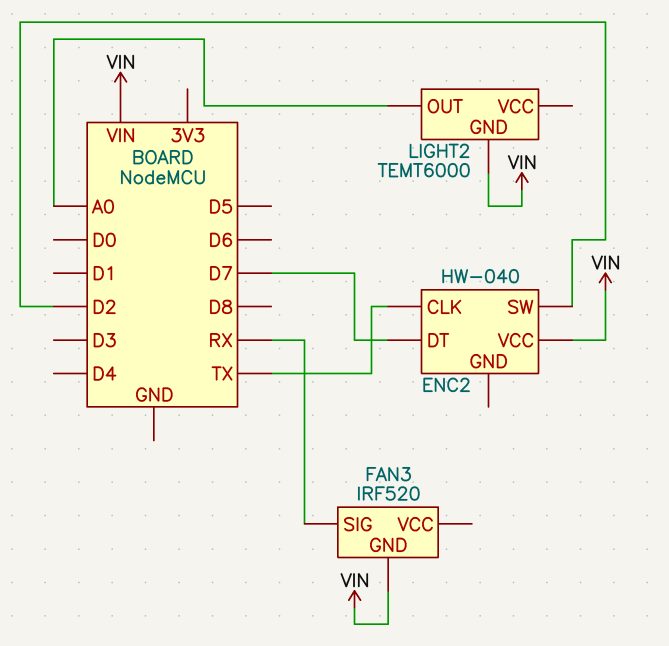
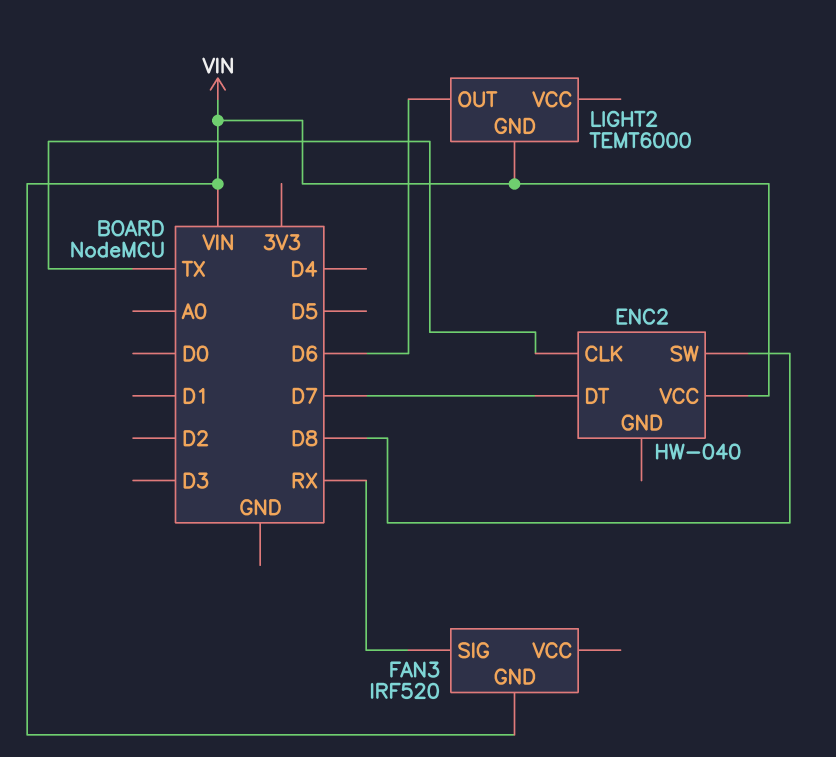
ENC2 pin SW: D2 -> D8
LIGHT2 pin OUT: A0 -> D6

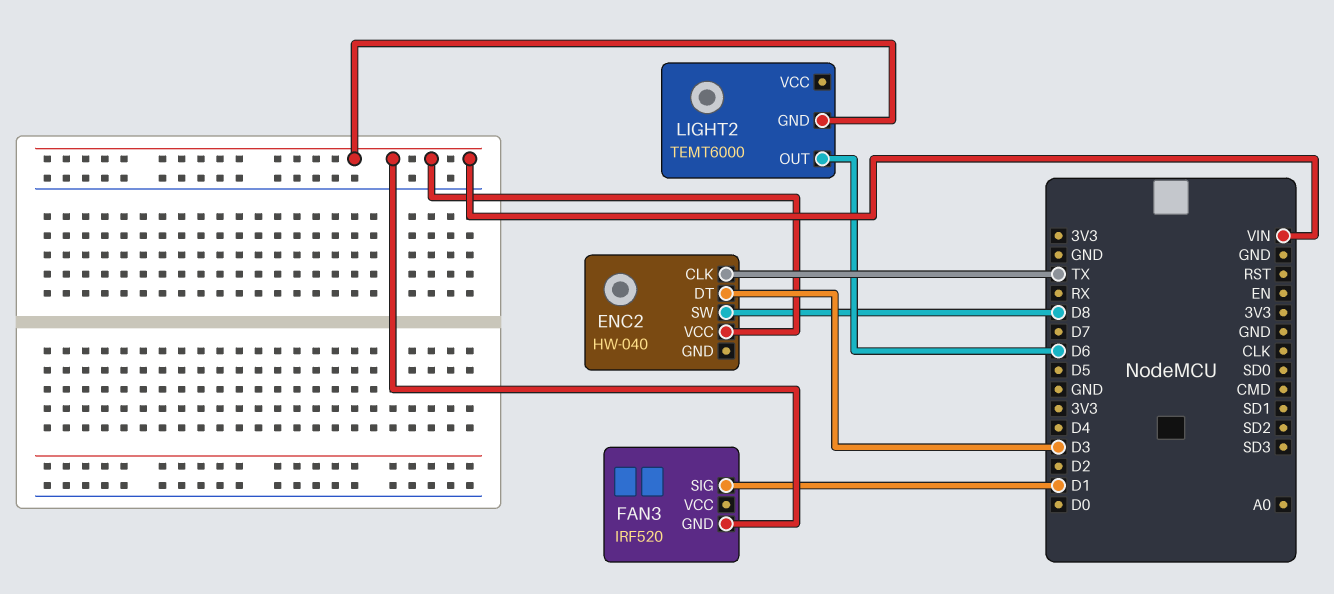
ENC2 pin DT: D7 -> D3
FAN3 pin SIG: RX -> D1

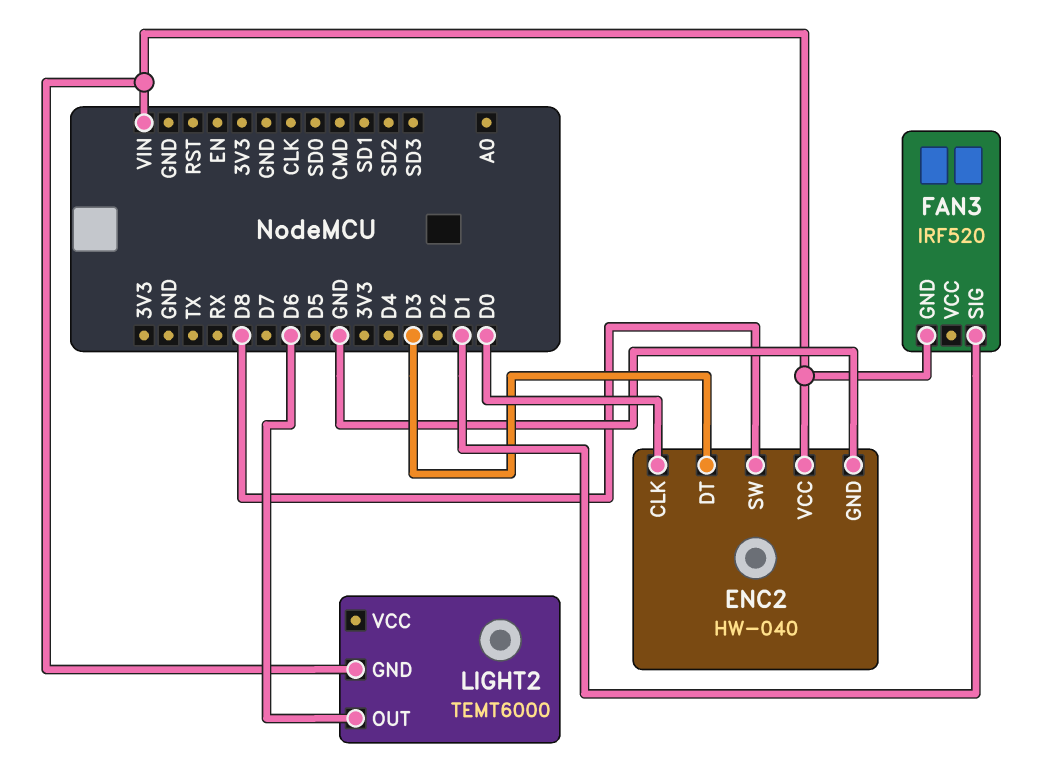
ENC2 pin CLK: TX -> D0
ENC2 pin GND: none -> GND

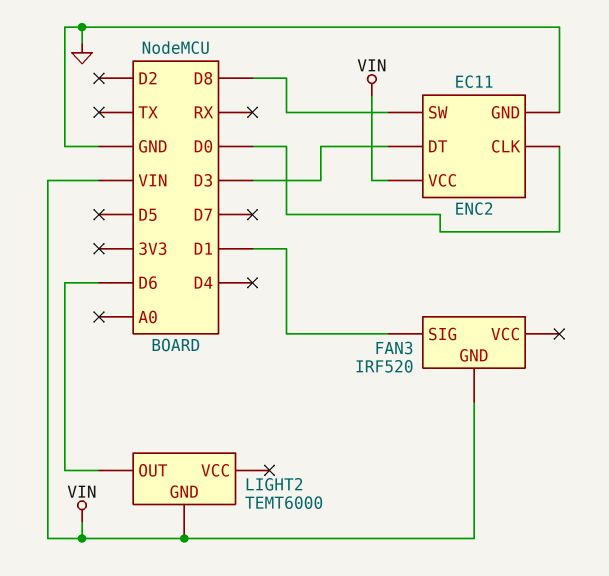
ENC2: HW-040 -> EC11

